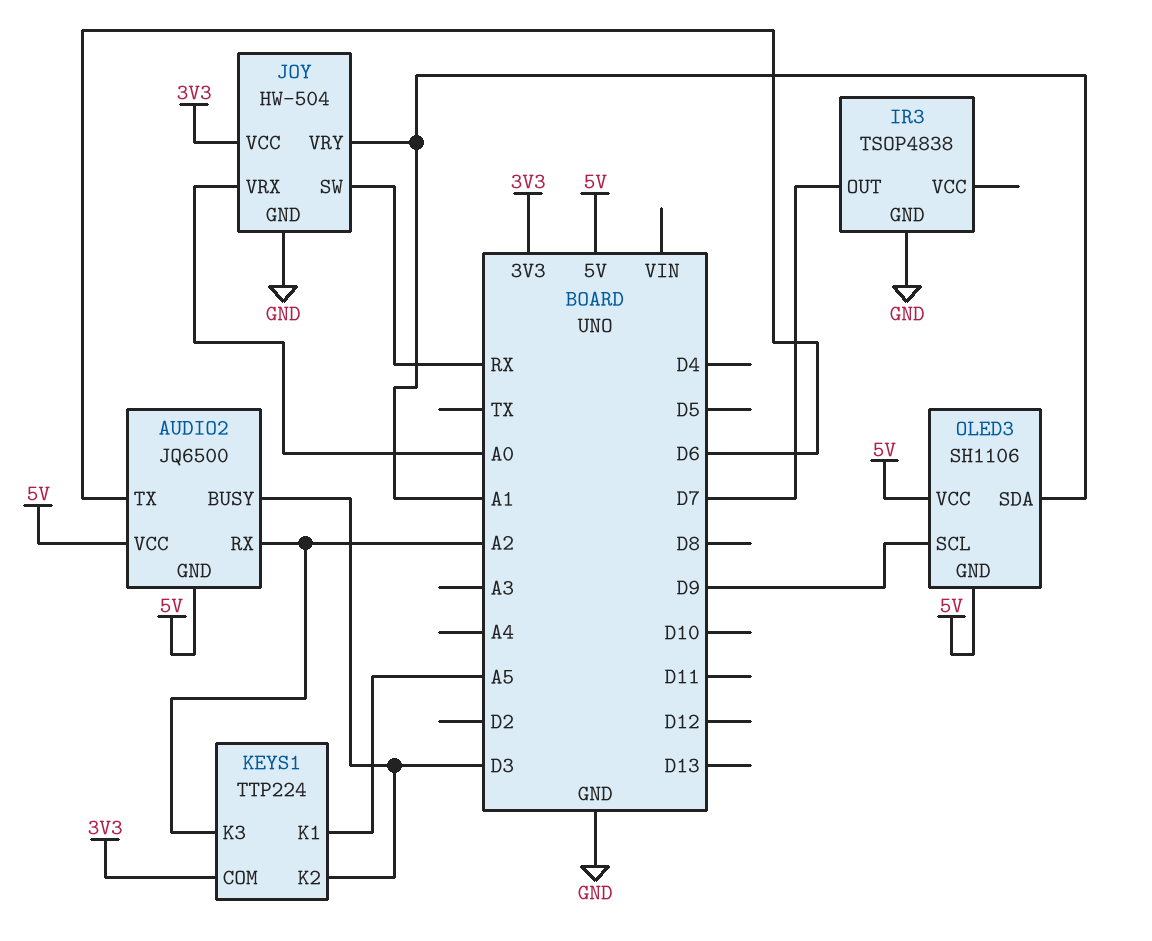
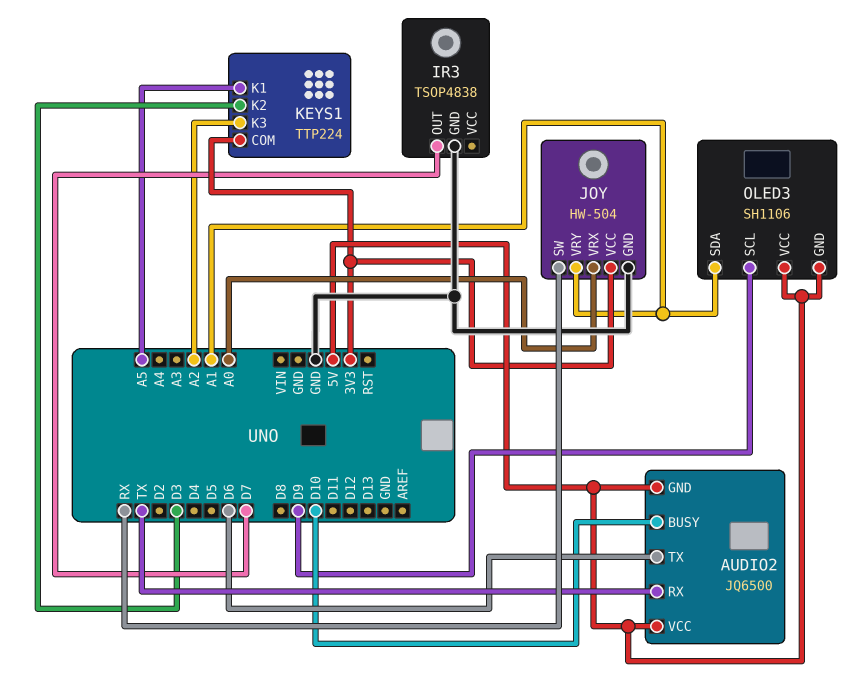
AUDIO2 pin BUSY: D3 -> D10
AUDIO2 pin RX: A2 -> TX

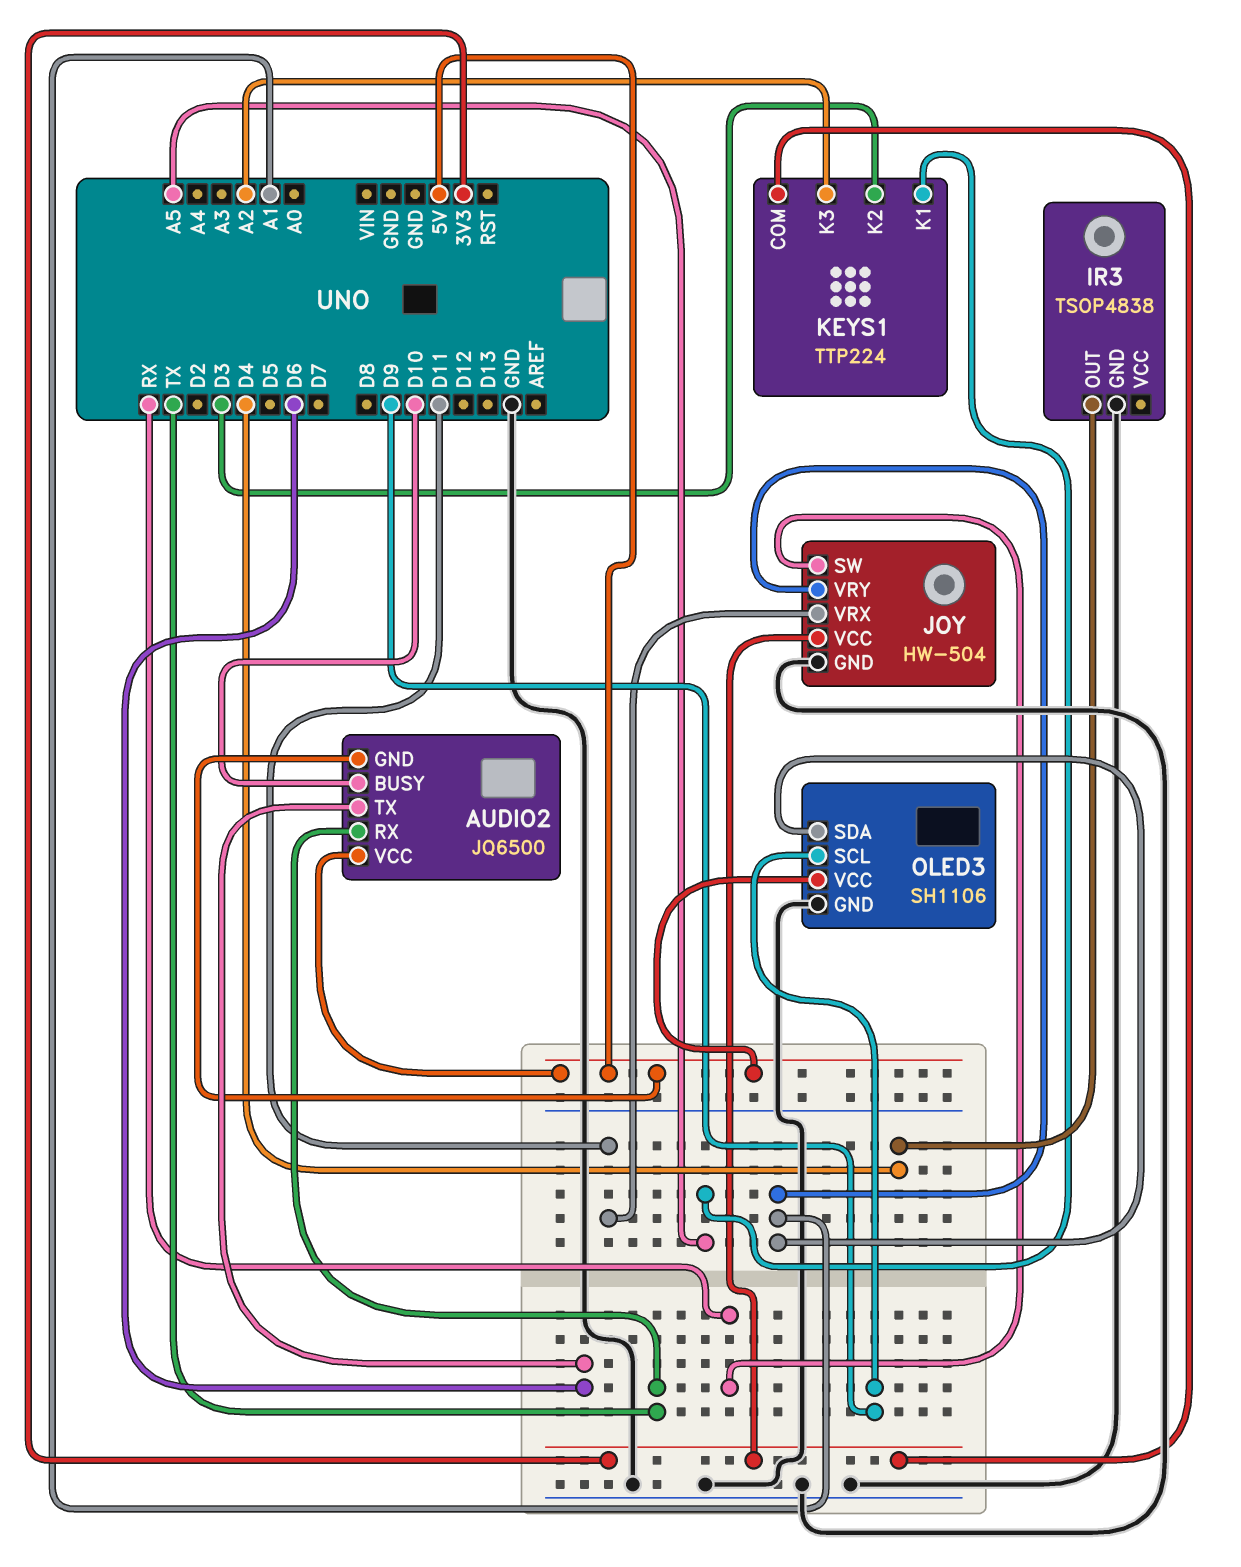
IR3 pin OUT: D7 -> D4
JOY pin VRX: A0 -> D11
OLED3 pin GND: 5V -> GND

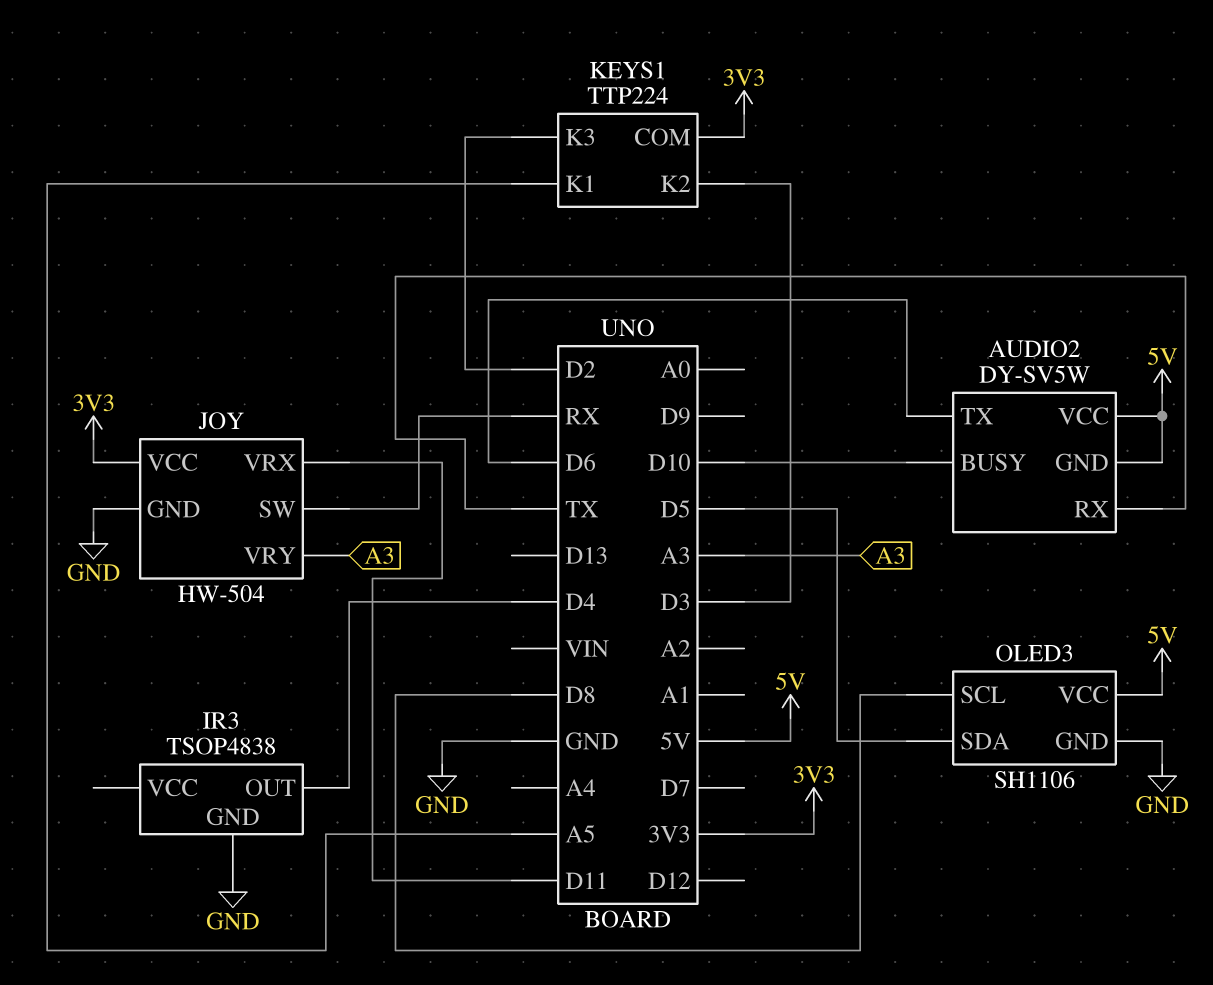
AUDIO2: JQ6500 -> DY-SV5W
JOY pin VRY: A1 -> A3
KEYS1 pin K3: A2 -> D2
OLED3 pin SCL: D9 -> D8
OLED3 pin SDA: A1 -> D5

